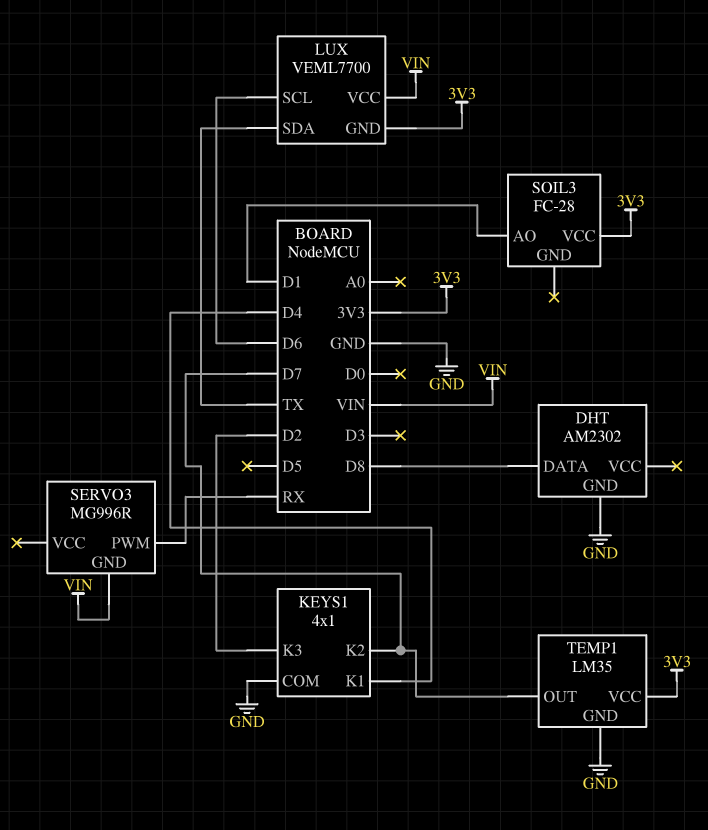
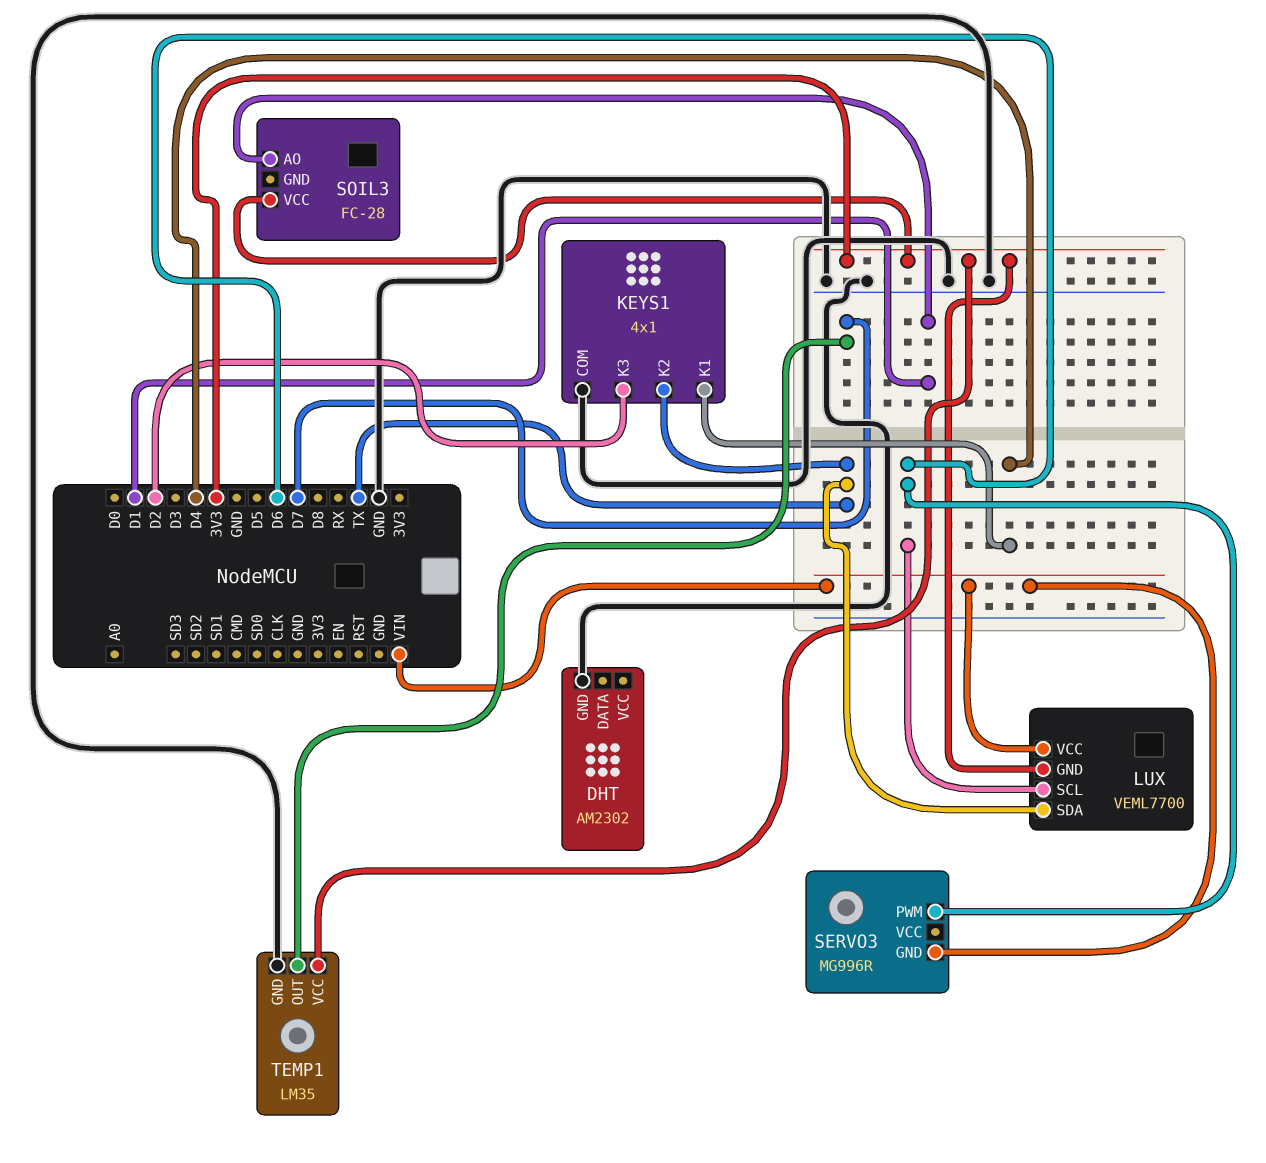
DHT pin DATA: D8 -> none
KEYS1 pin K2: D7 -> TX
SERVO3 pin PWM: RX -> D6

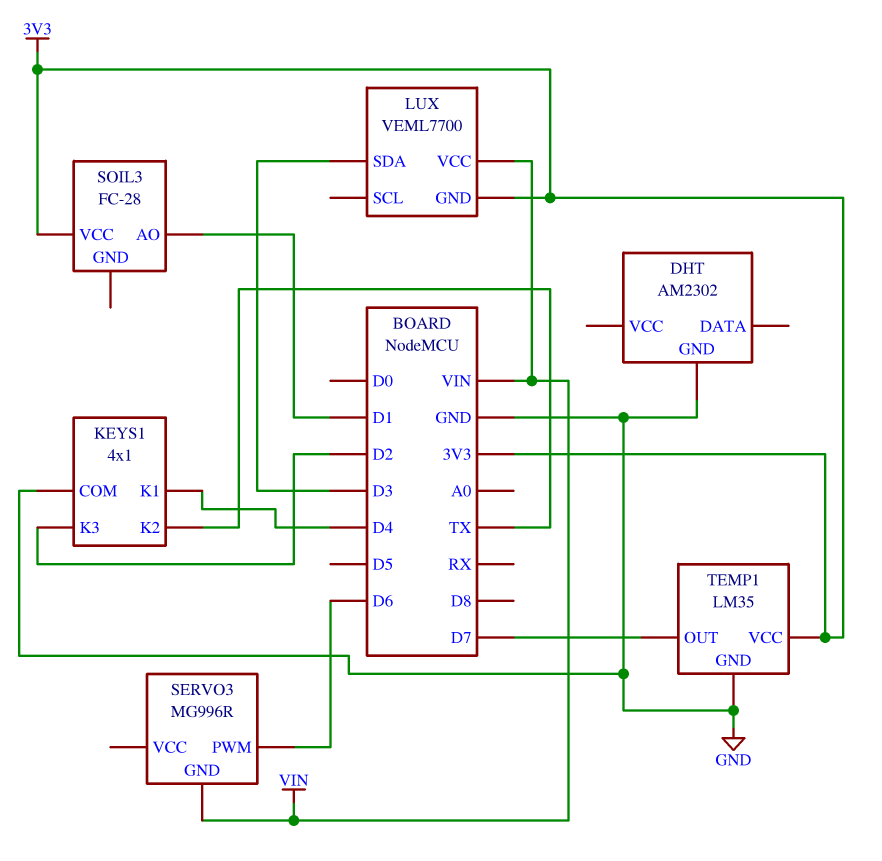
LUX pin SCL: D6 -> none
LUX pin SDA: TX -> D3

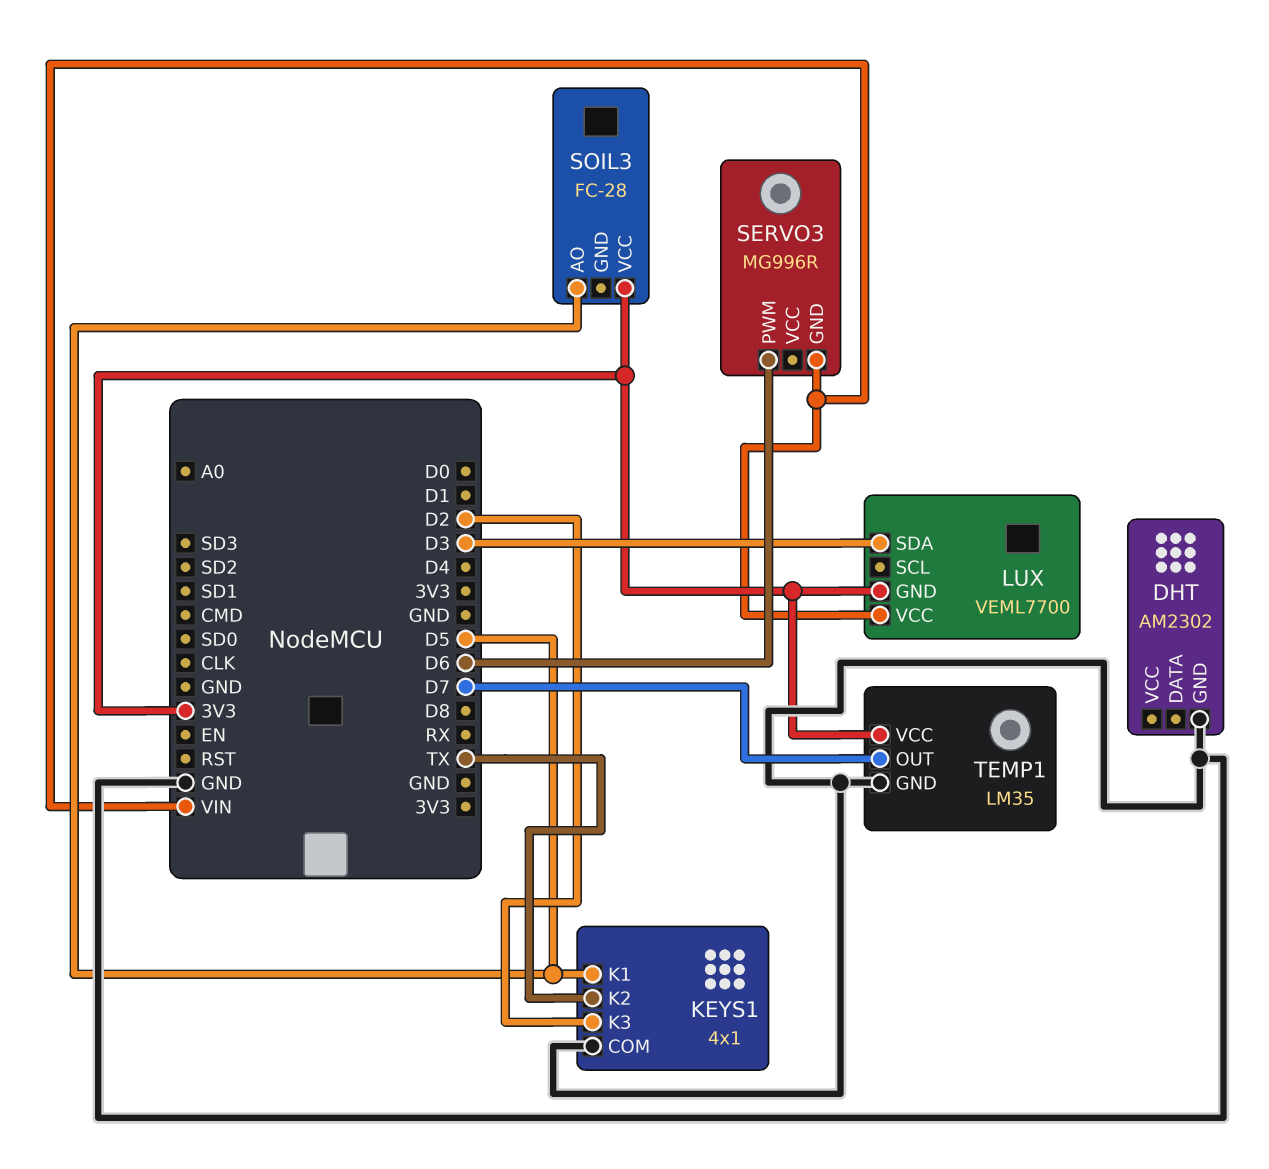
KEYS1 pin K1: D4 -> D5
SOIL3 pin AO: D1 -> D5

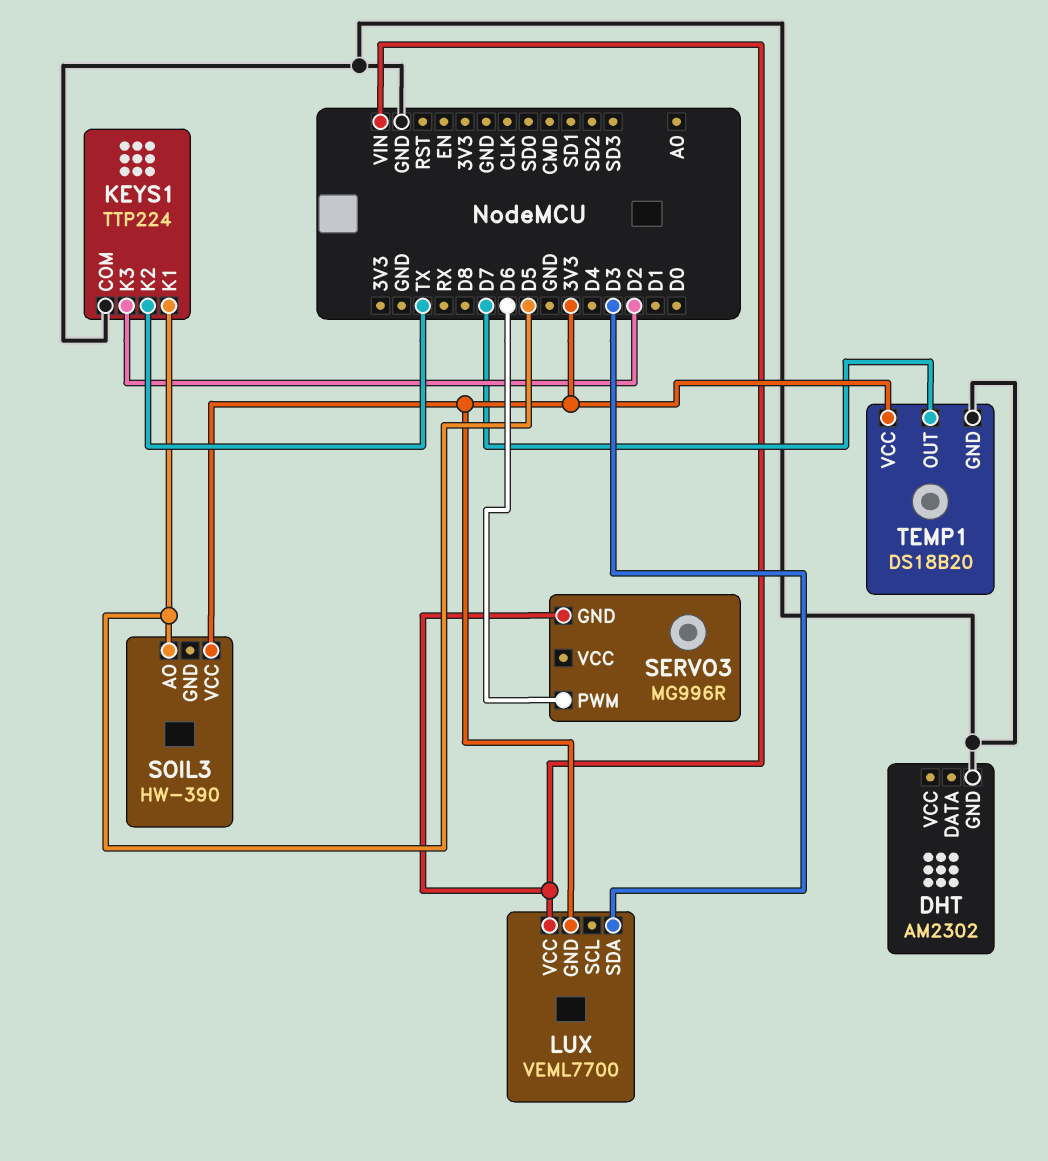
KEYS1: 4x1 -> TTP224
SOIL3: FC-28 -> HW-390
TEMP1: LM35 -> DS18B20

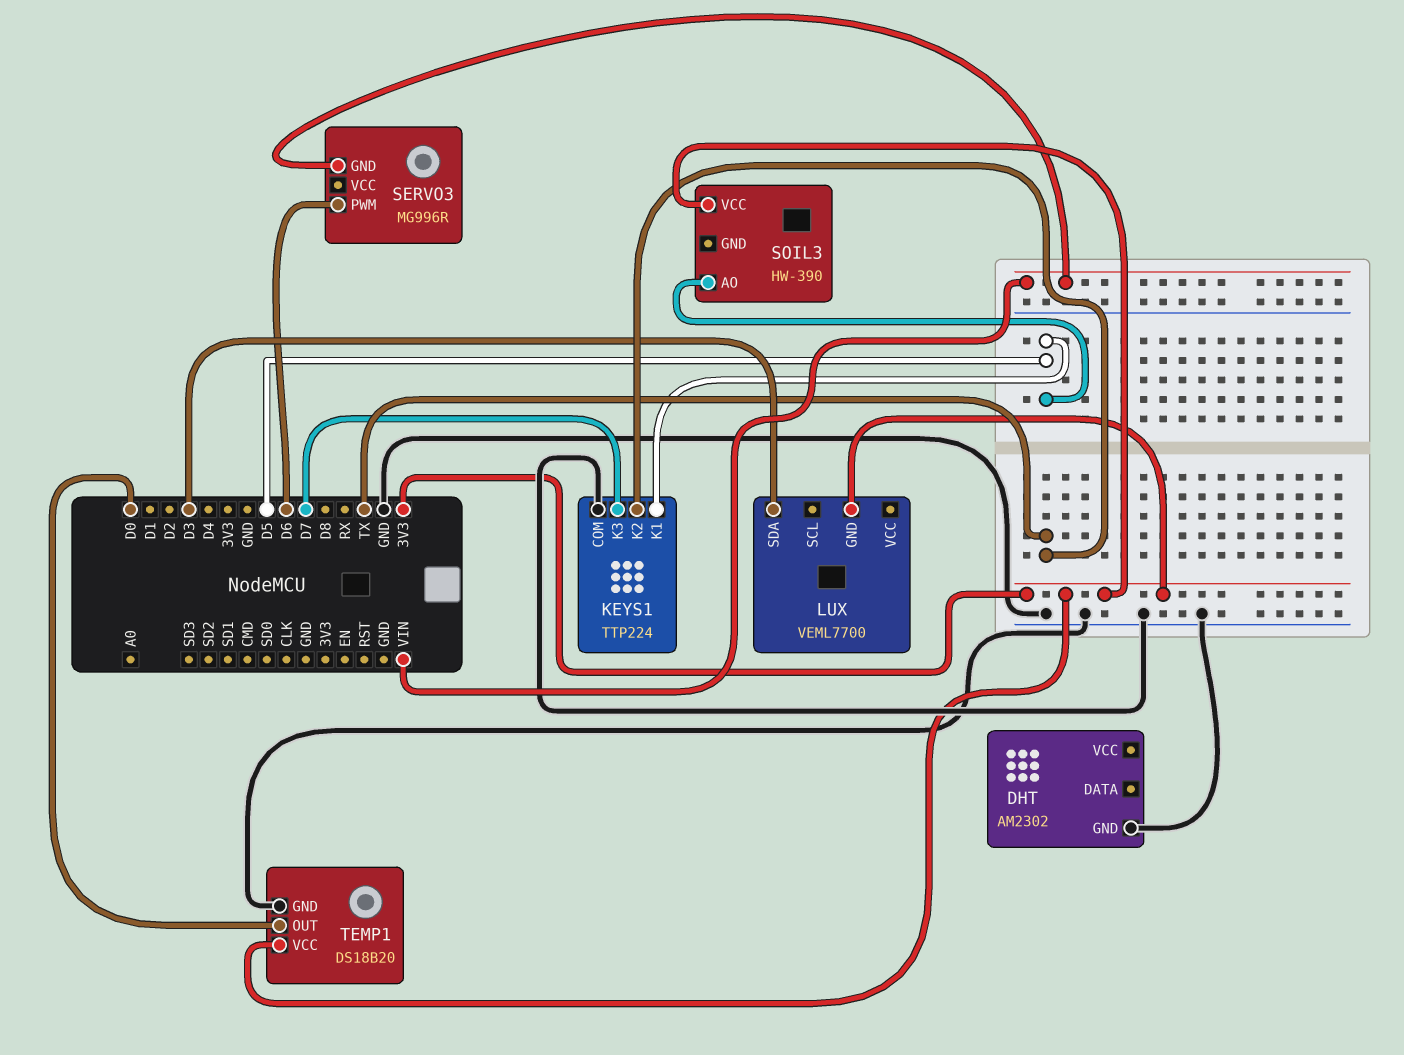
KEYS1 pin K3: D2 -> D7
LUX pin VCC: VIN -> none
TEMP1 pin OUT: D7 -> D0

